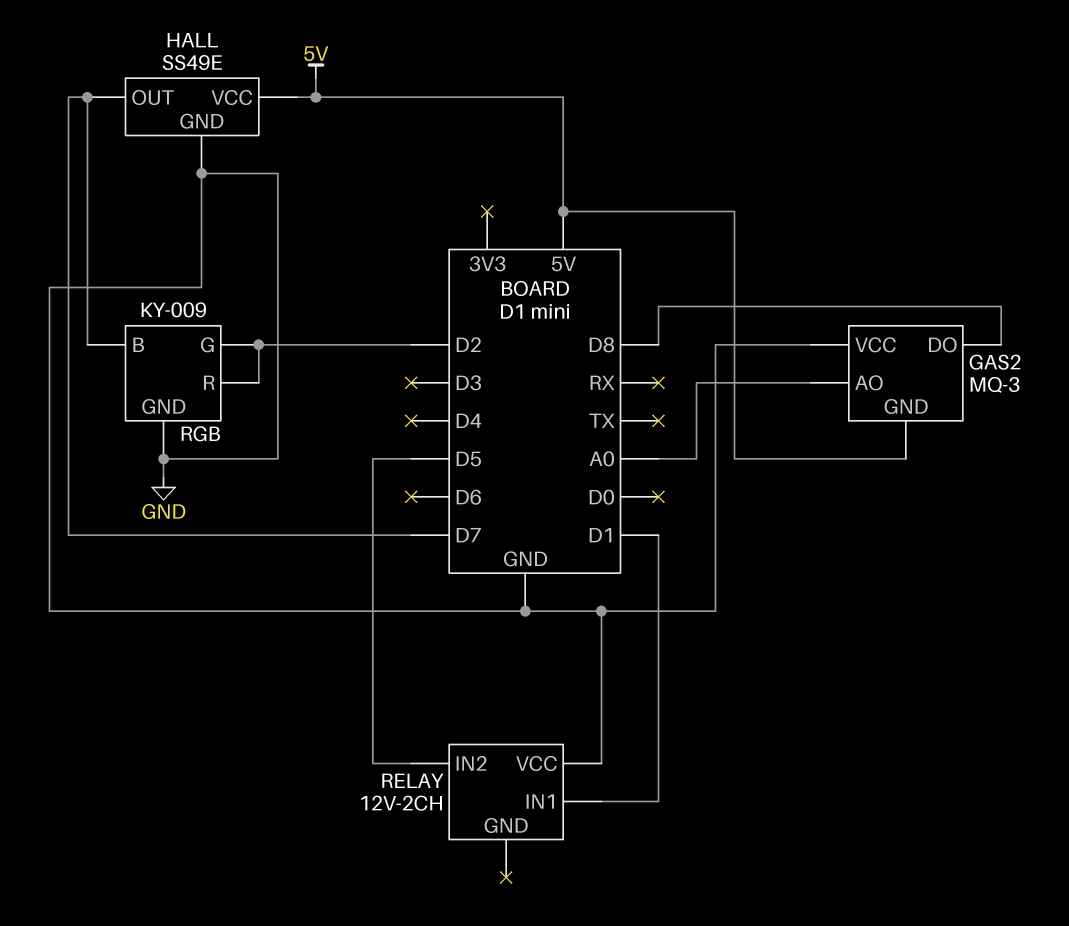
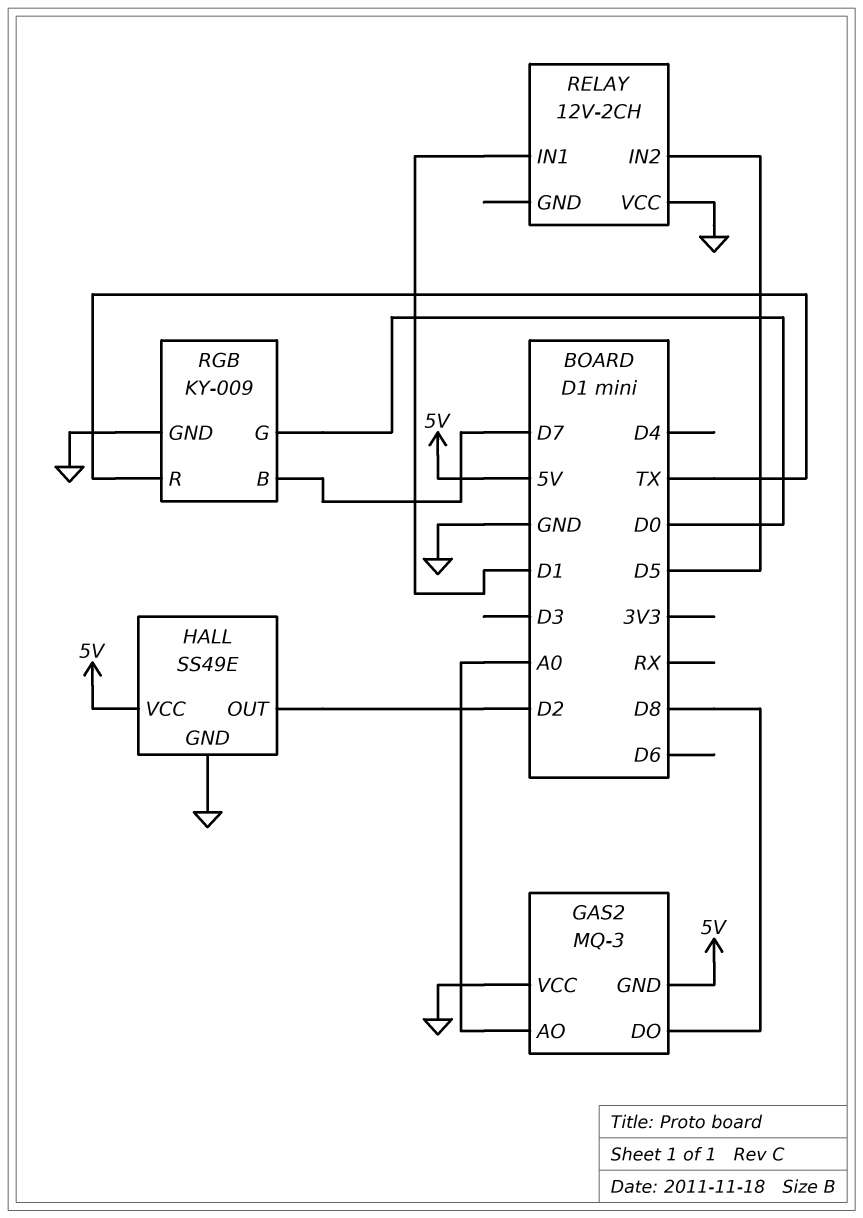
HALL pin OUT: D7 -> D2
RGB pin G: D2 -> D0
RGB pin R: D2 -> TX

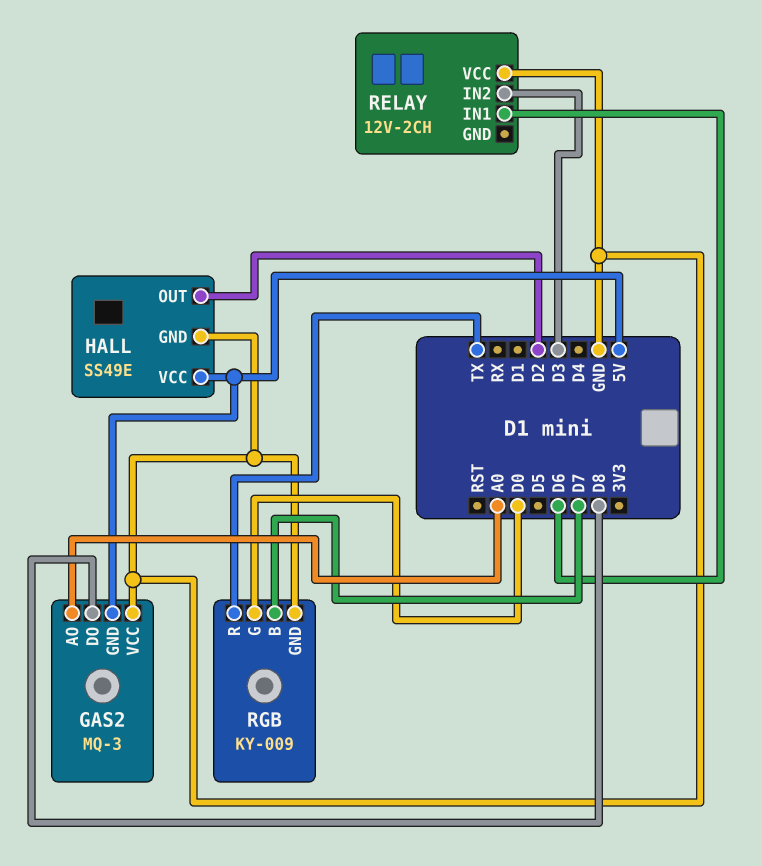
RELAY pin IN1: D1 -> D6
RELAY pin IN2: D5 -> D3

